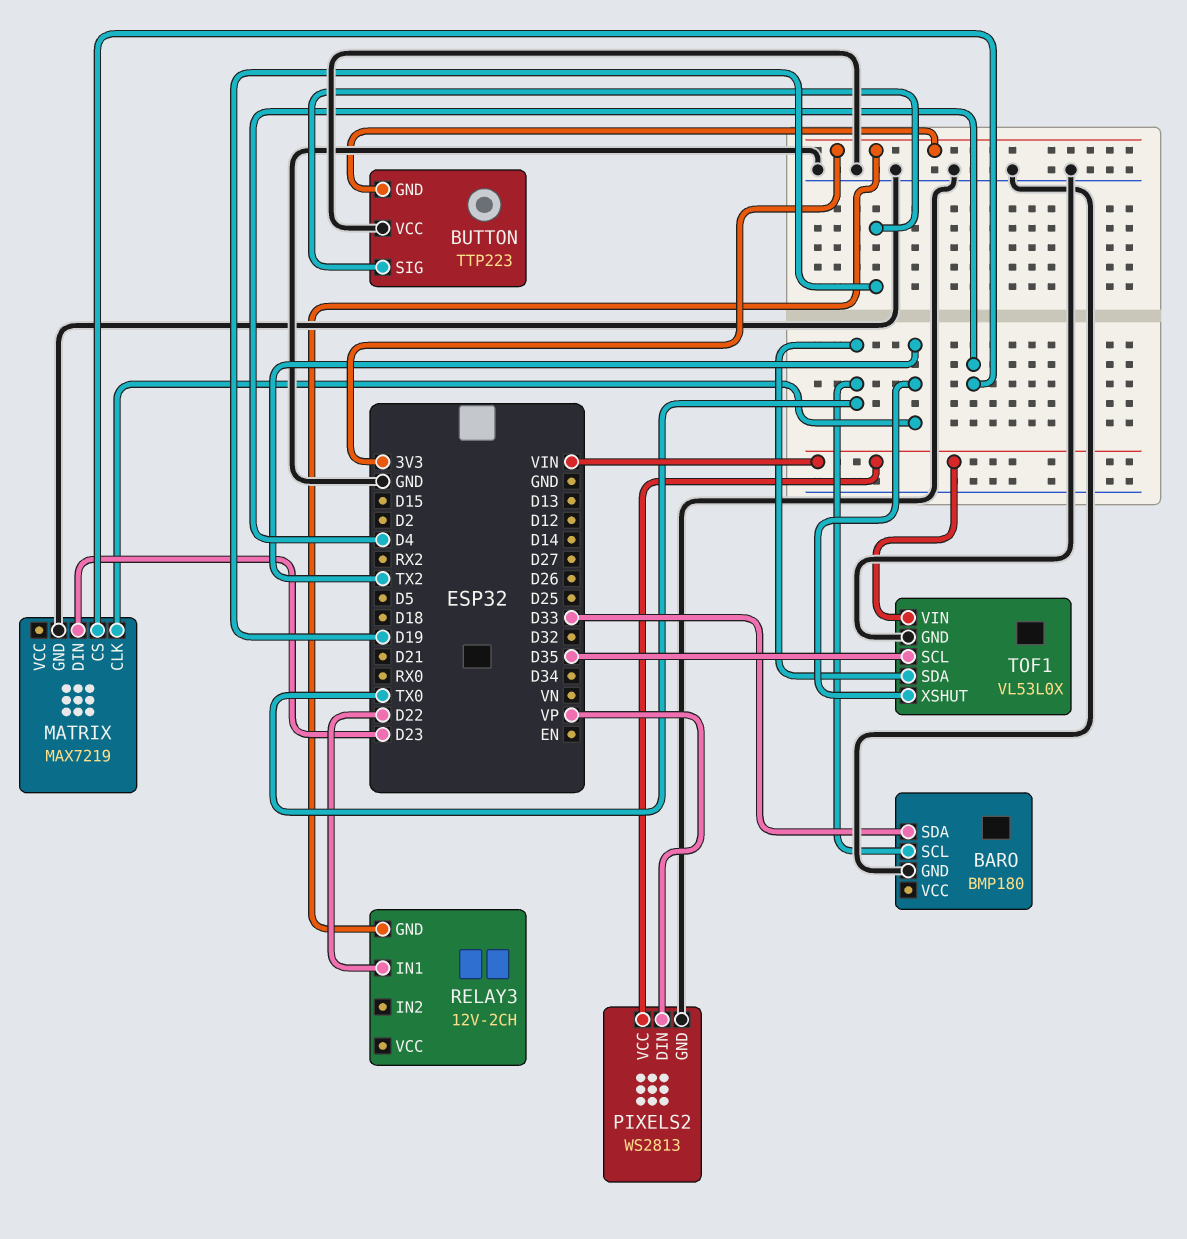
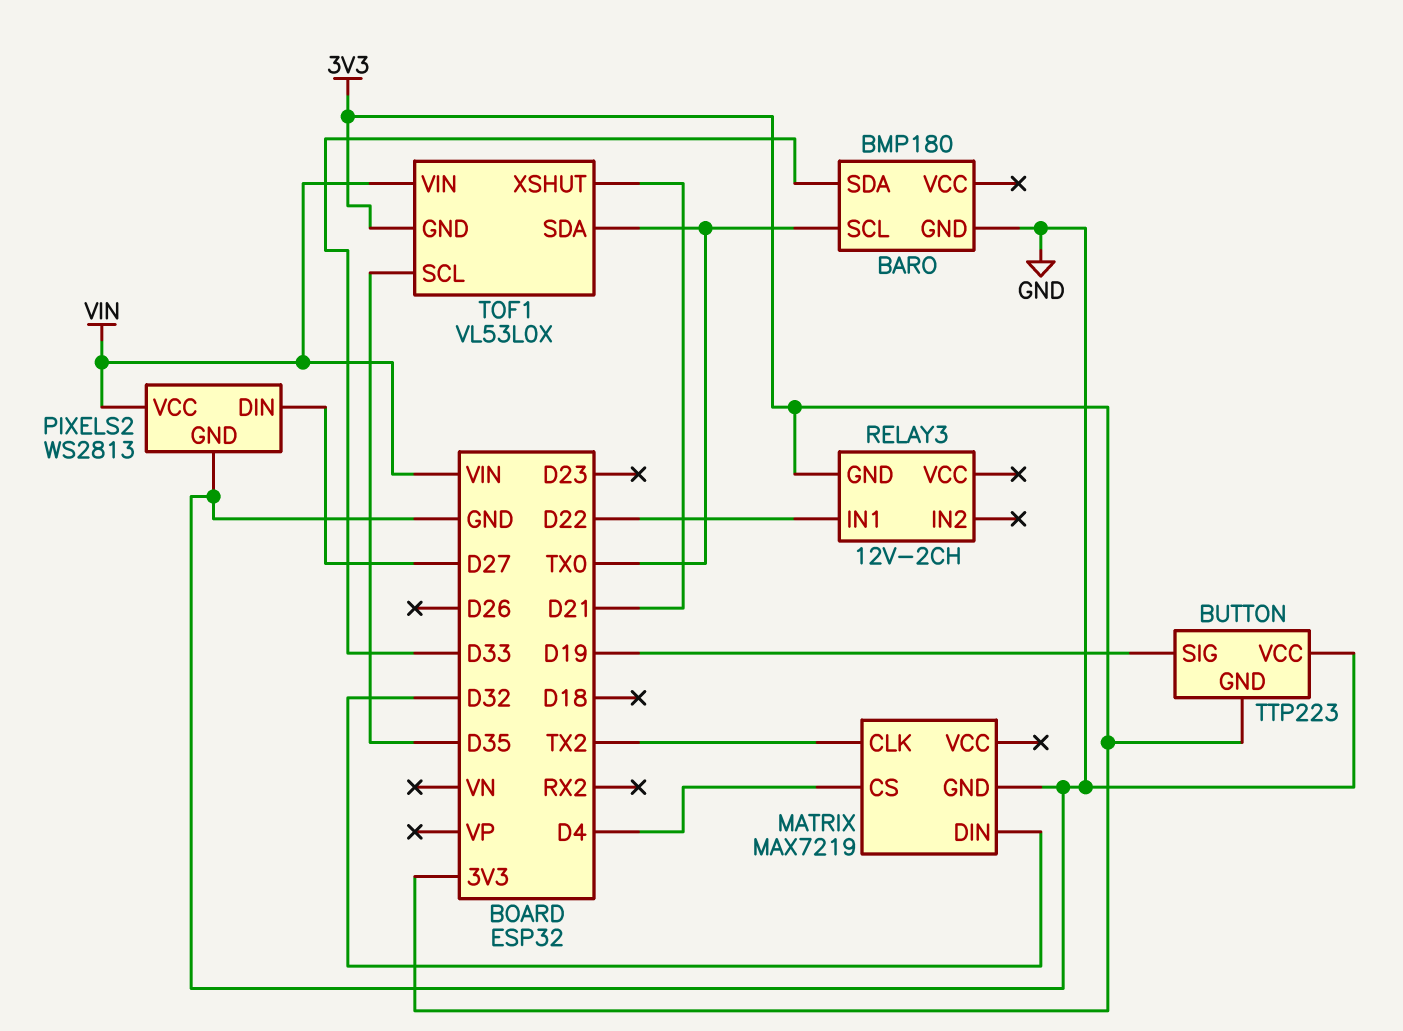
MATRIX pin DIN: D23 -> D32
PIXELS2 pin DIN: VP -> D27
TOF1 pin GND: GND -> 3V3
TOF1 pin XSHUT: TX2 -> D21

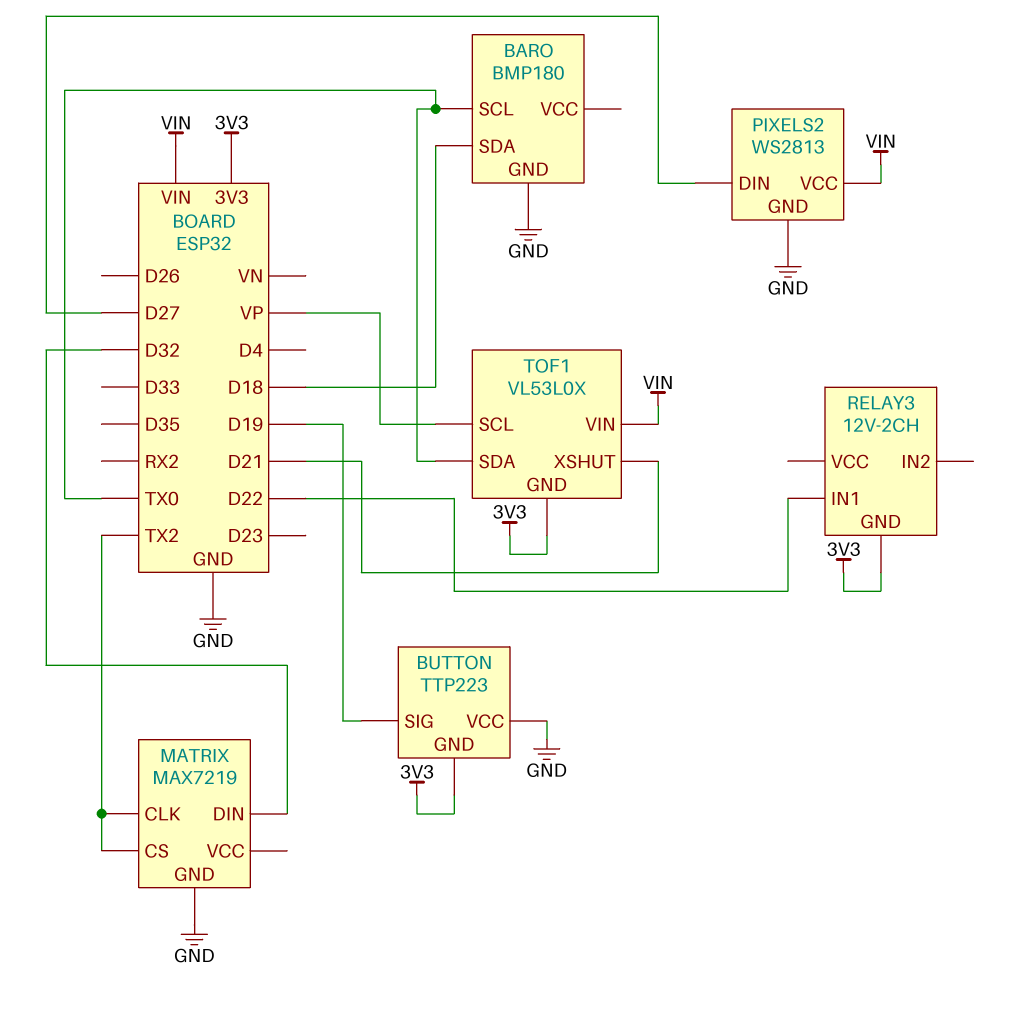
BARO pin SDA: D33 -> D18
MATRIX pin CS: D4 -> TX2
TOF1 pin SCL: D35 -> VP

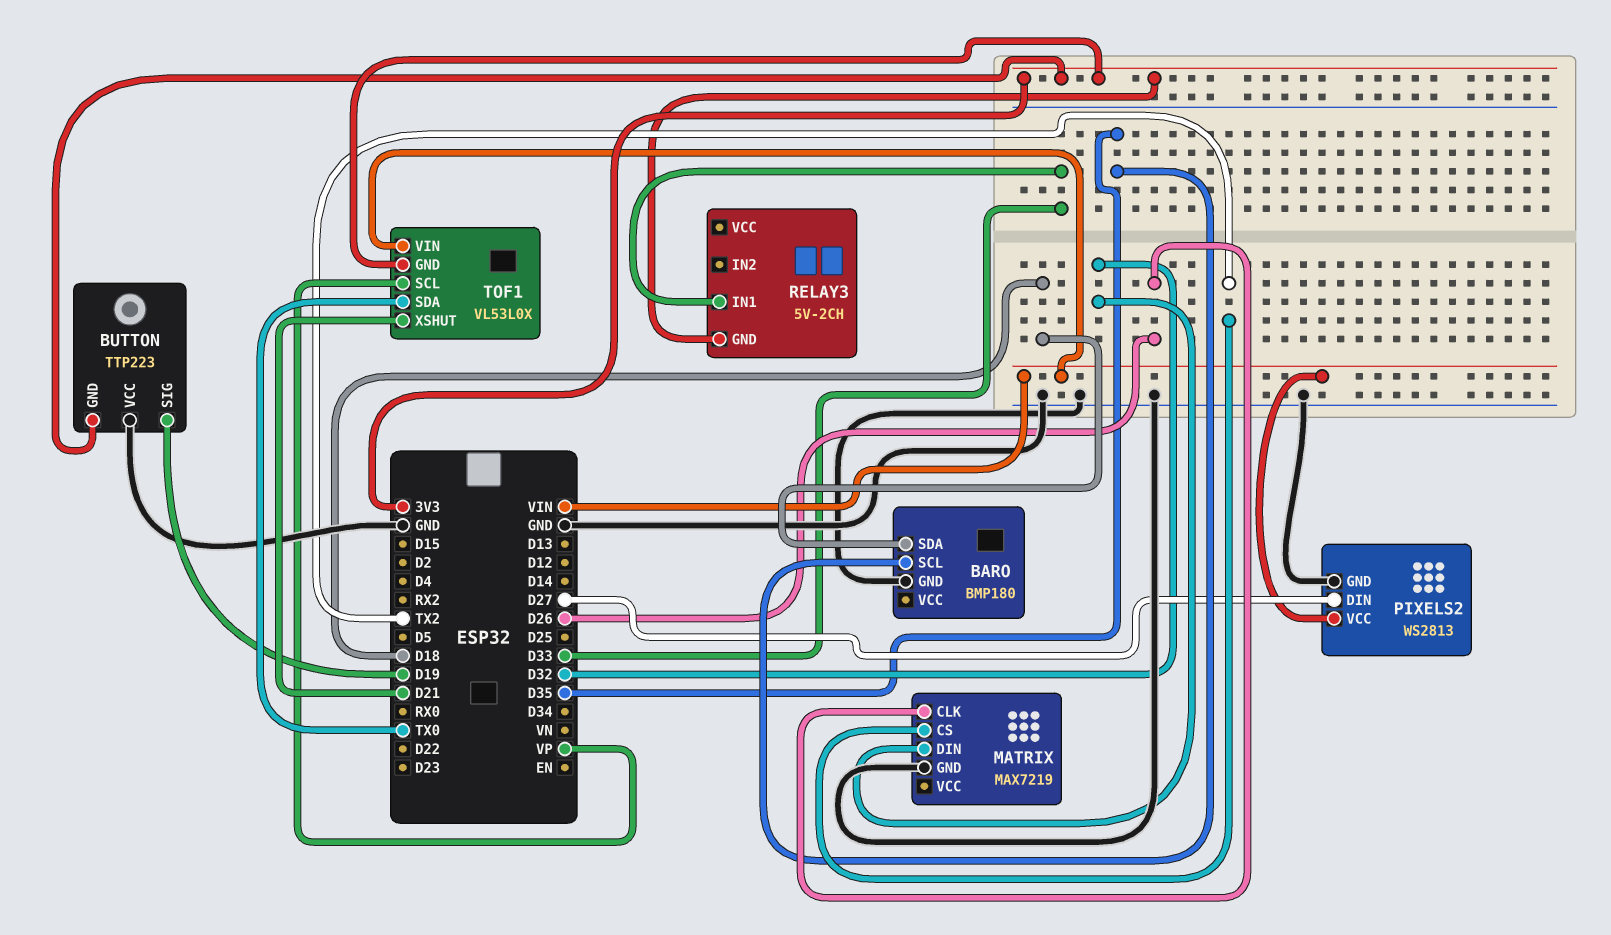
BARO pin SCL: TX0 -> D35
MATRIX pin CLK: TX2 -> D26
RELAY3: 12V-2CH -> 5V-2CH
RELAY3 pin IN1: D22 -> D33

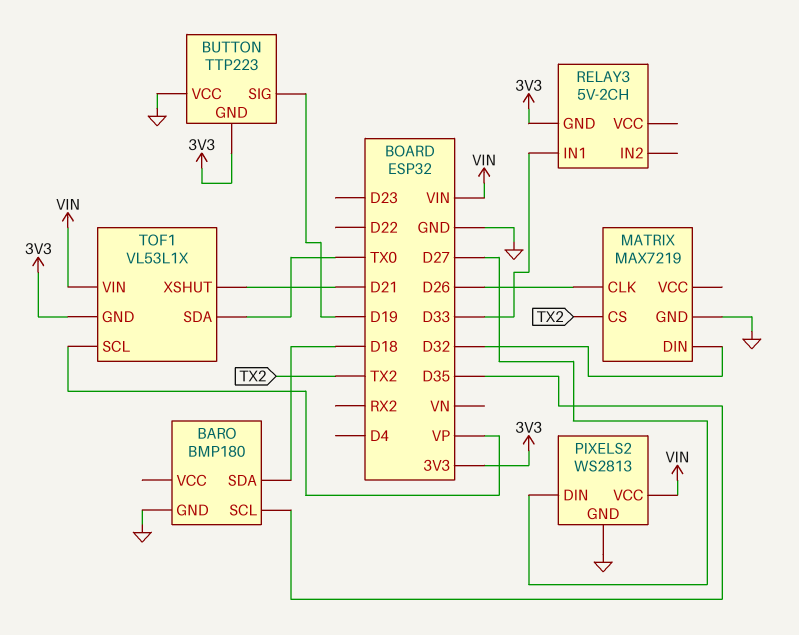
TOF1: VL53L0X -> VL53L1X

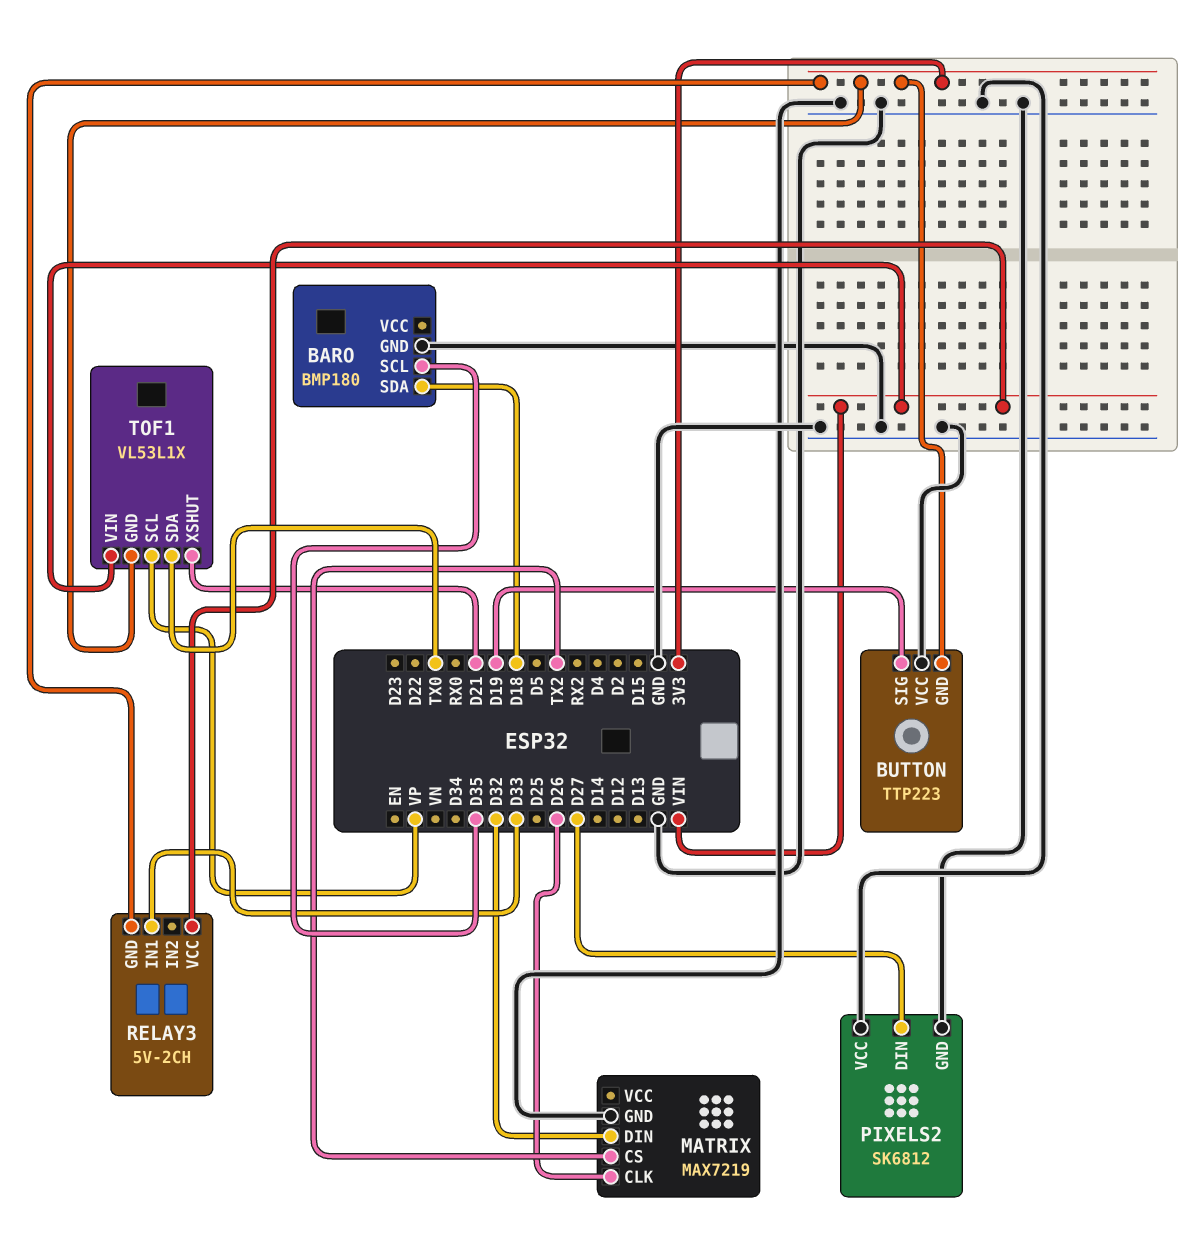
PIXELS2: WS2813 -> SK6812
PIXELS2 pin VCC: VIN -> GND
RELAY3 pin VCC: none -> VIN

